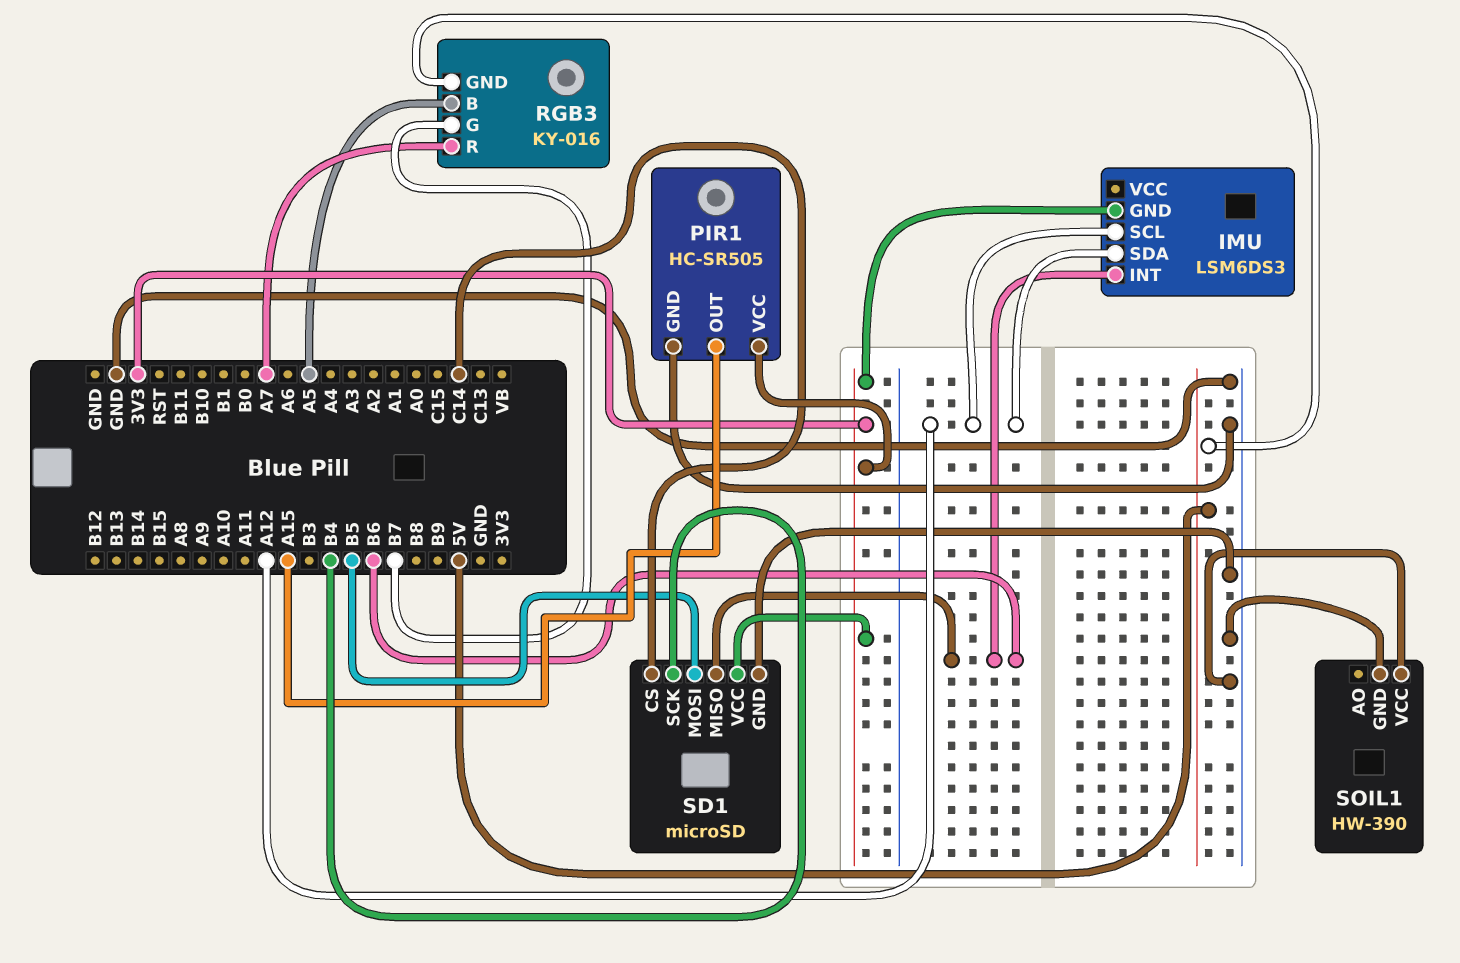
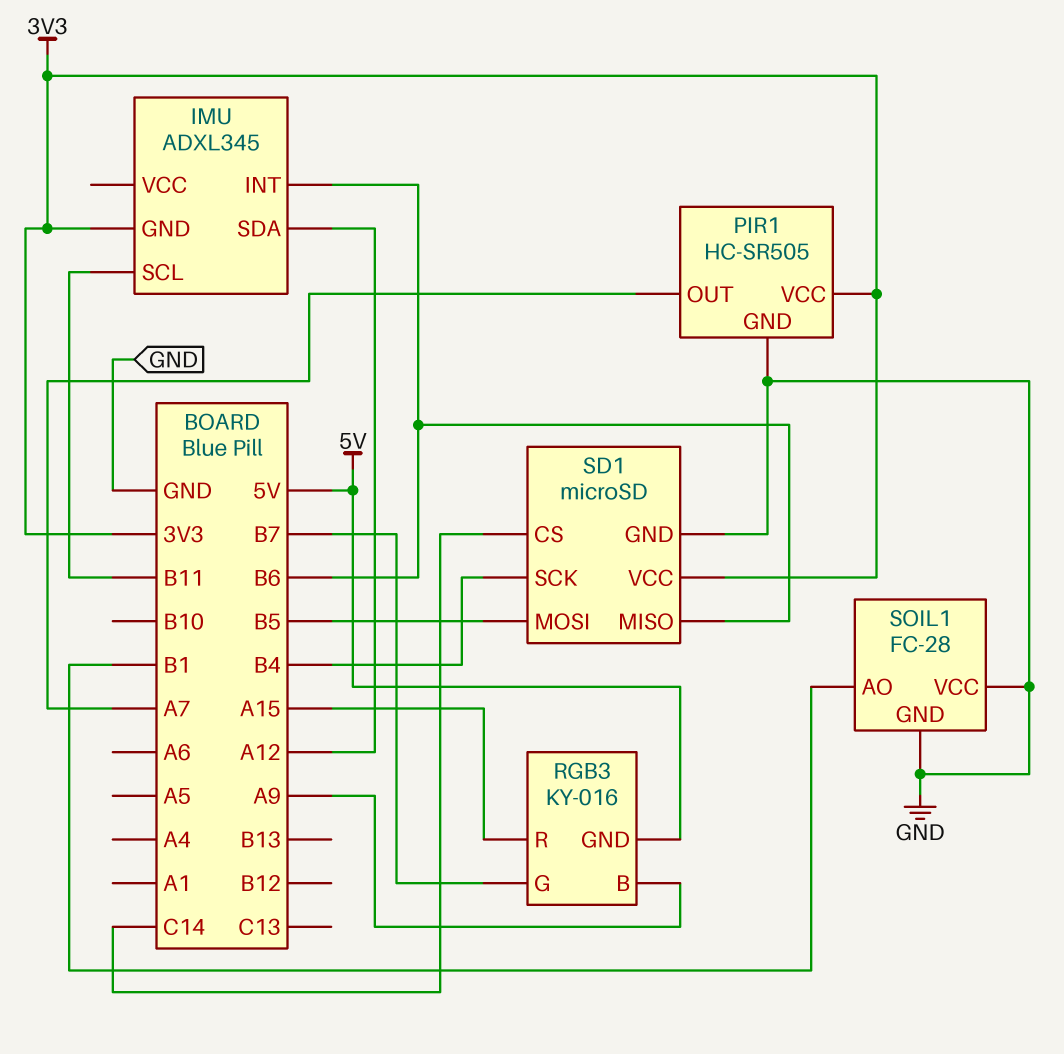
IMU: LSM6DS3 -> ADXL345
IMU pin SCL: A12 -> B11
PIR1 pin OUT: A15 -> A7
RGB3 pin B: A5 -> A9
RGB3 pin R: A7 -> A15
SOIL1: HW-390 -> FC-28
SOIL1 pin AO: none -> B1

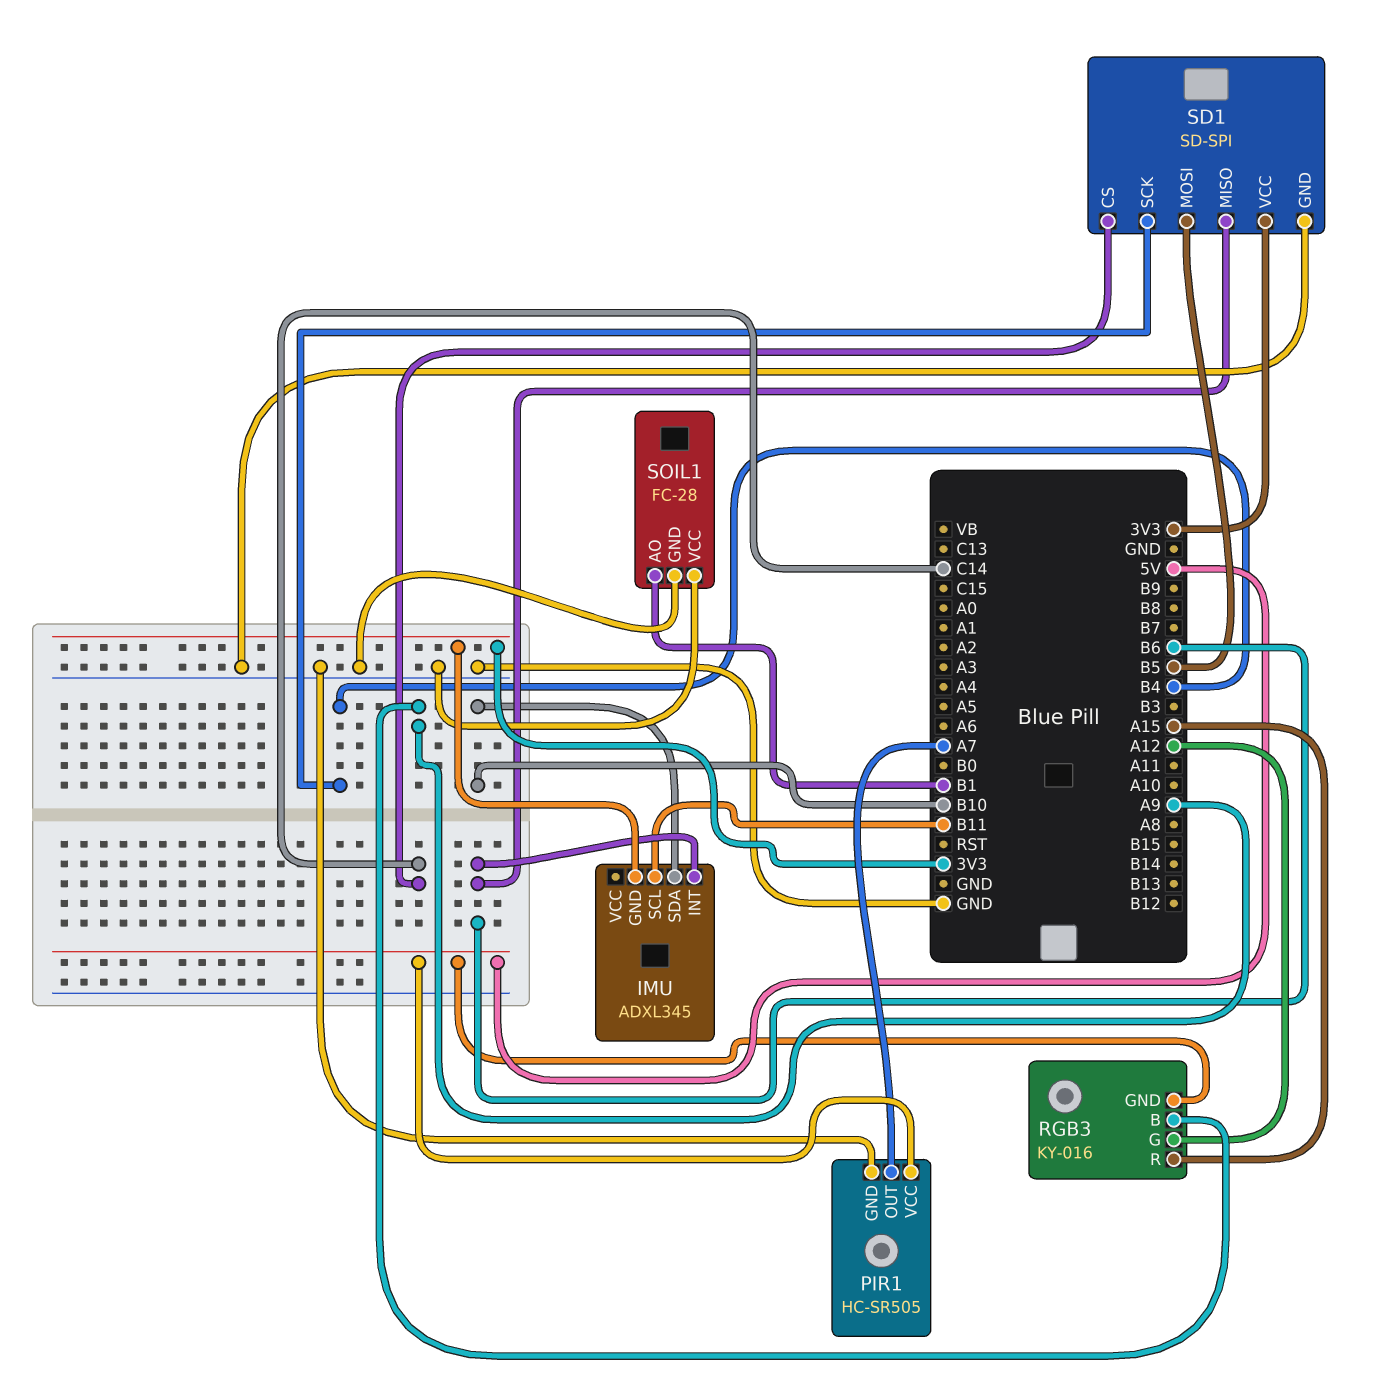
IMU pin SDA: A12 -> B10
PIR1 pin VCC: 3V3 -> 5V
RGB3 pin G: B7 -> A12
SD1: microSD -> SD-SPI

